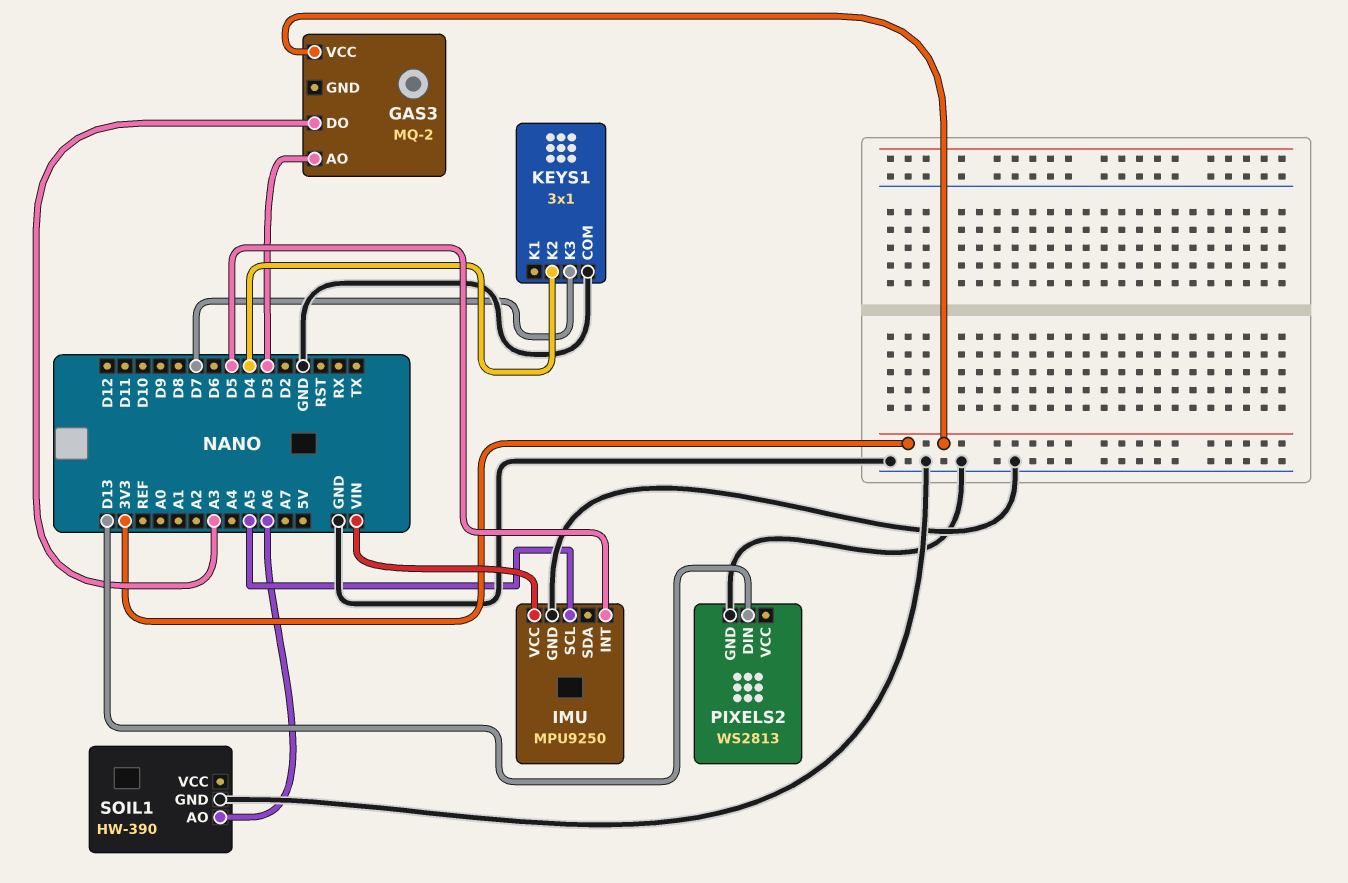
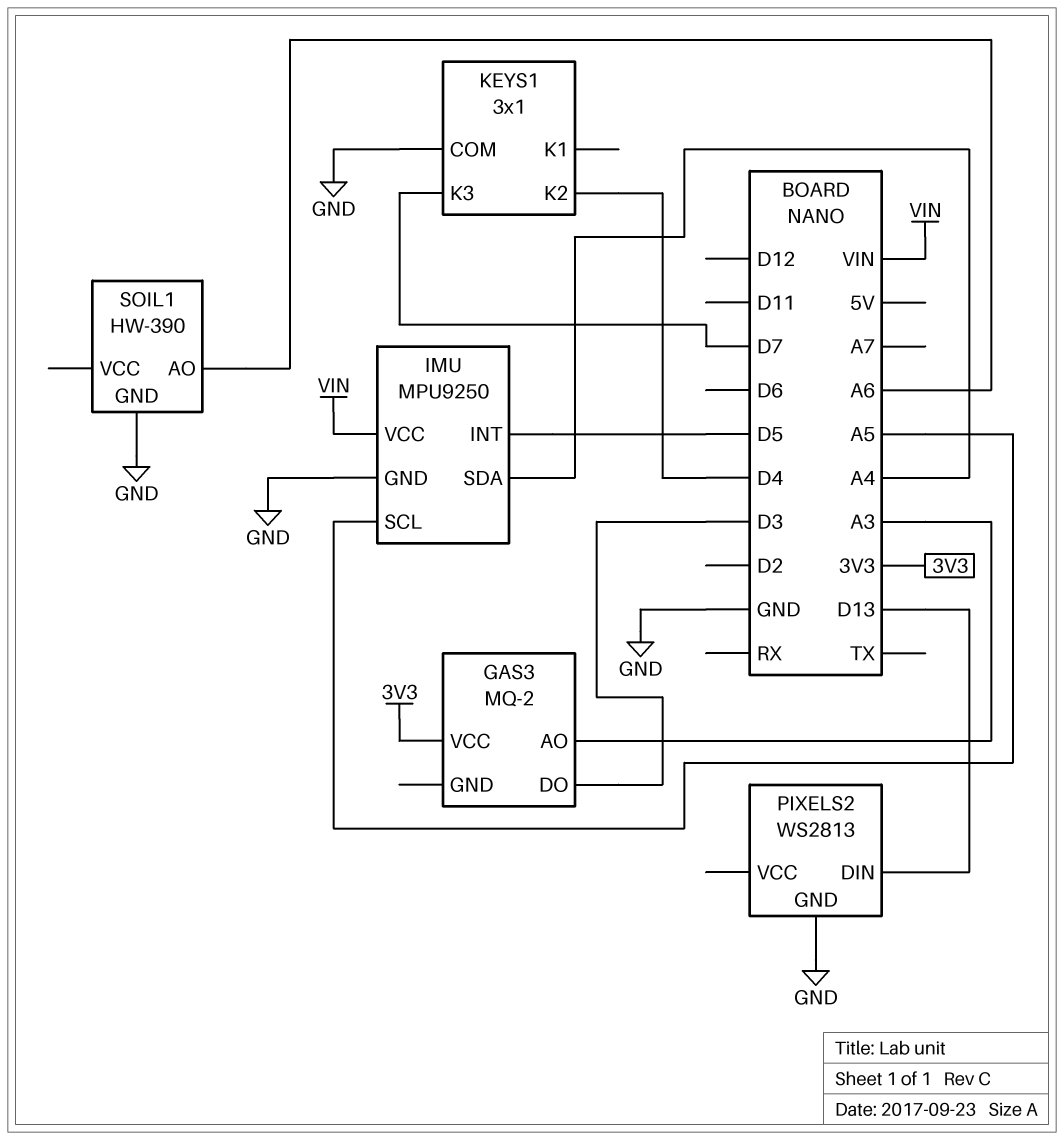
GAS3 pin AO: D3 -> A3
GAS3 pin DO: A3 -> D3
IMU pin SDA: none -> A4

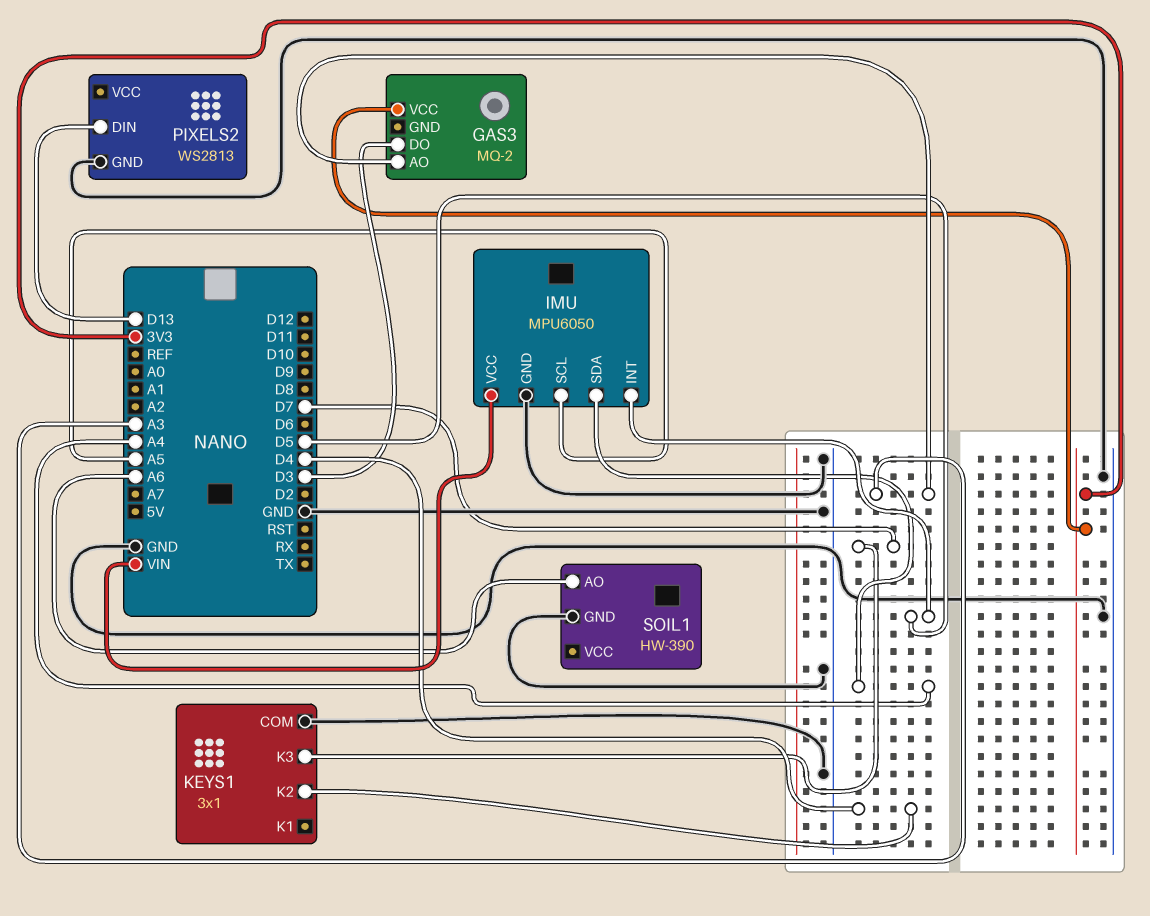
IMU: MPU9250 -> MPU6050

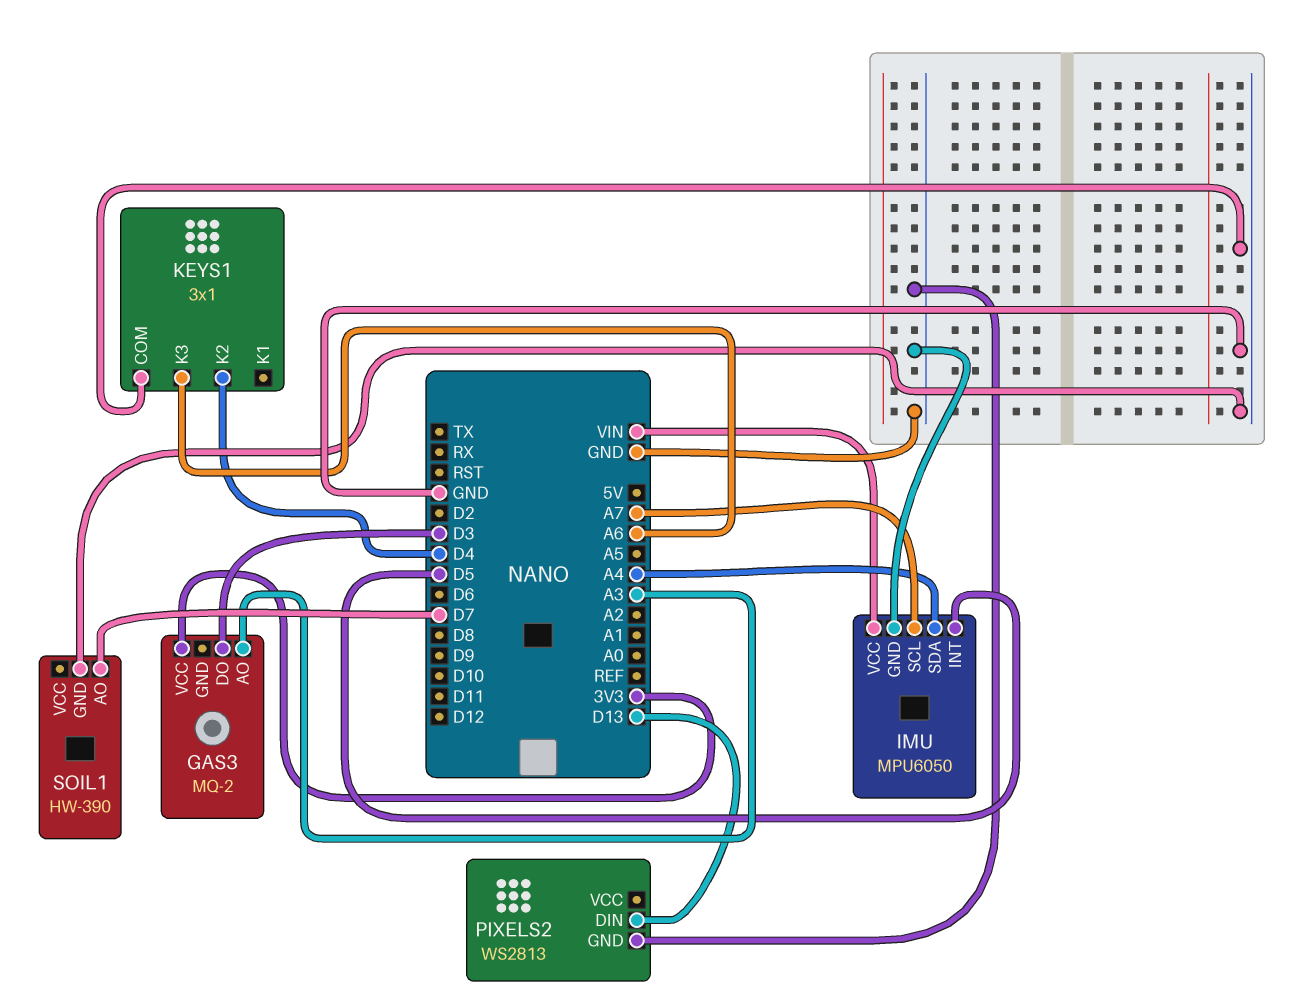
IMU pin SCL: A5 -> A7
KEYS1 pin K3: D7 -> A6
SOIL1 pin AO: A6 -> D7

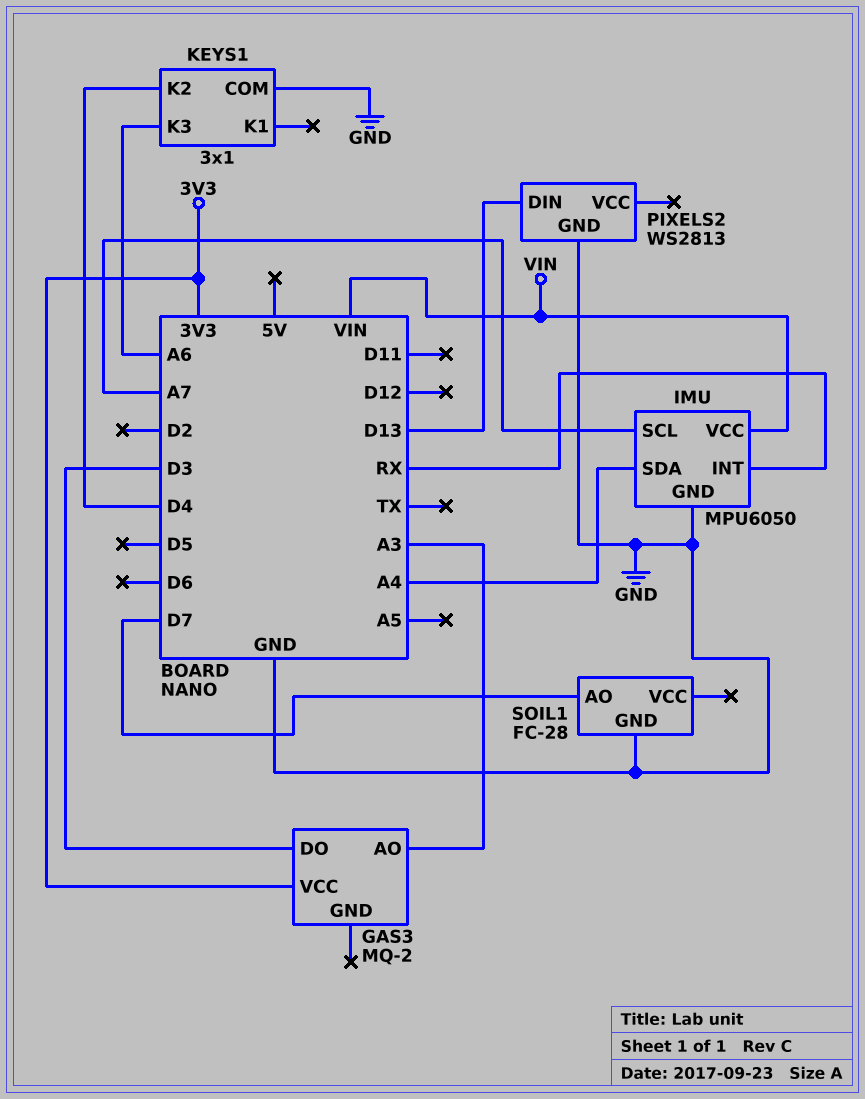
IMU pin INT: D5 -> RX
SOIL1: HW-390 -> FC-28

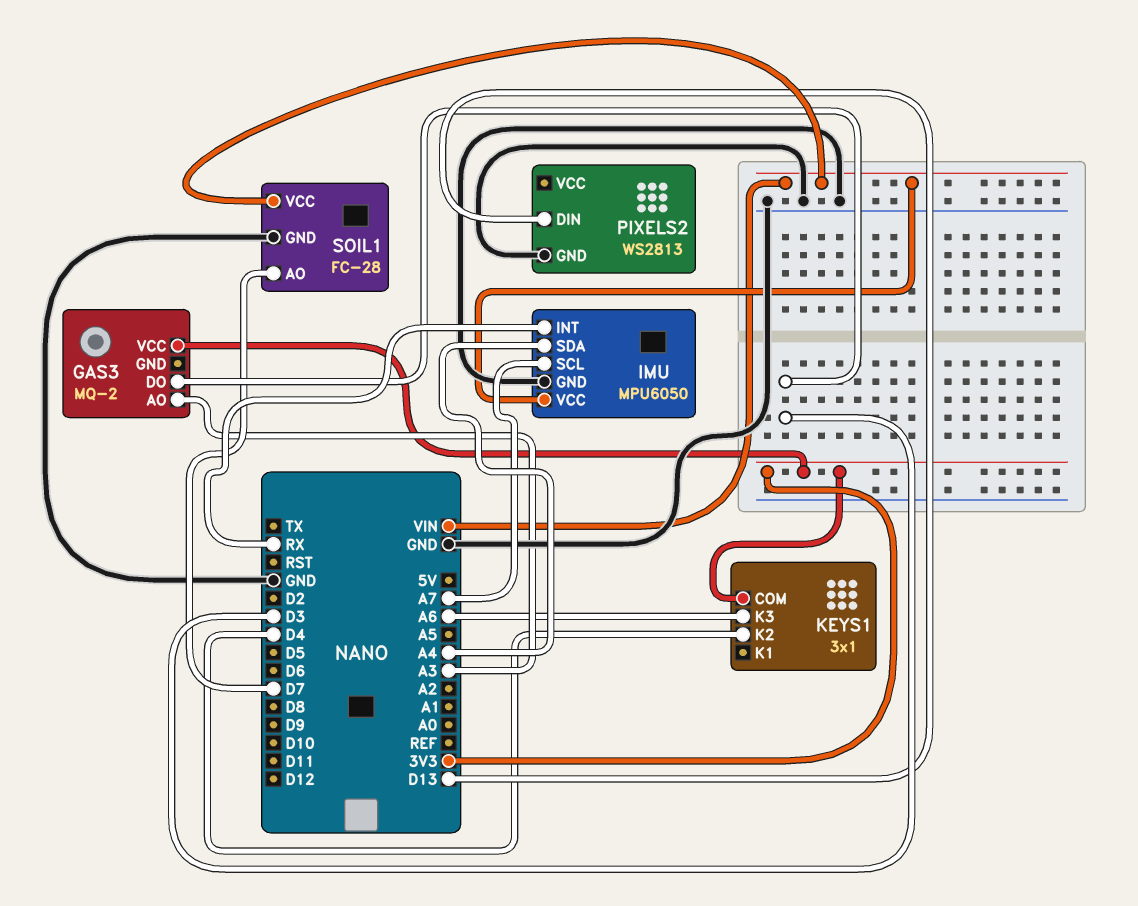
KEYS1 pin COM: GND -> 3V3
SOIL1 pin VCC: none -> VIN

